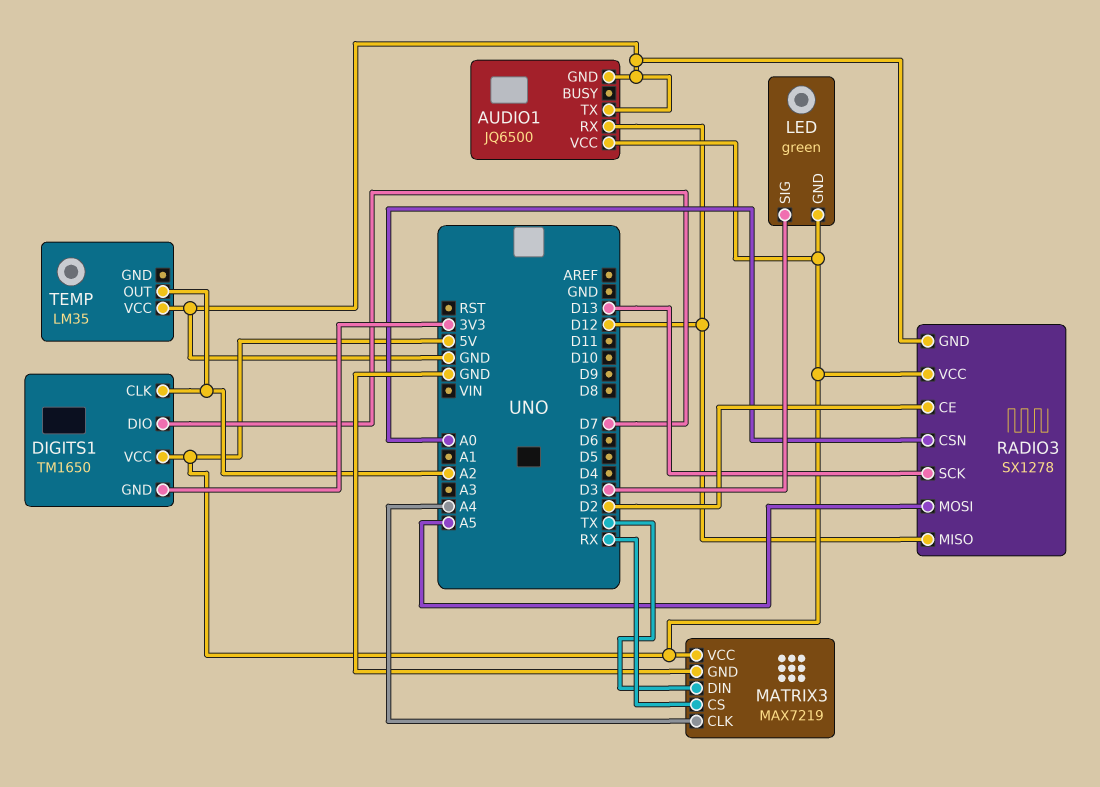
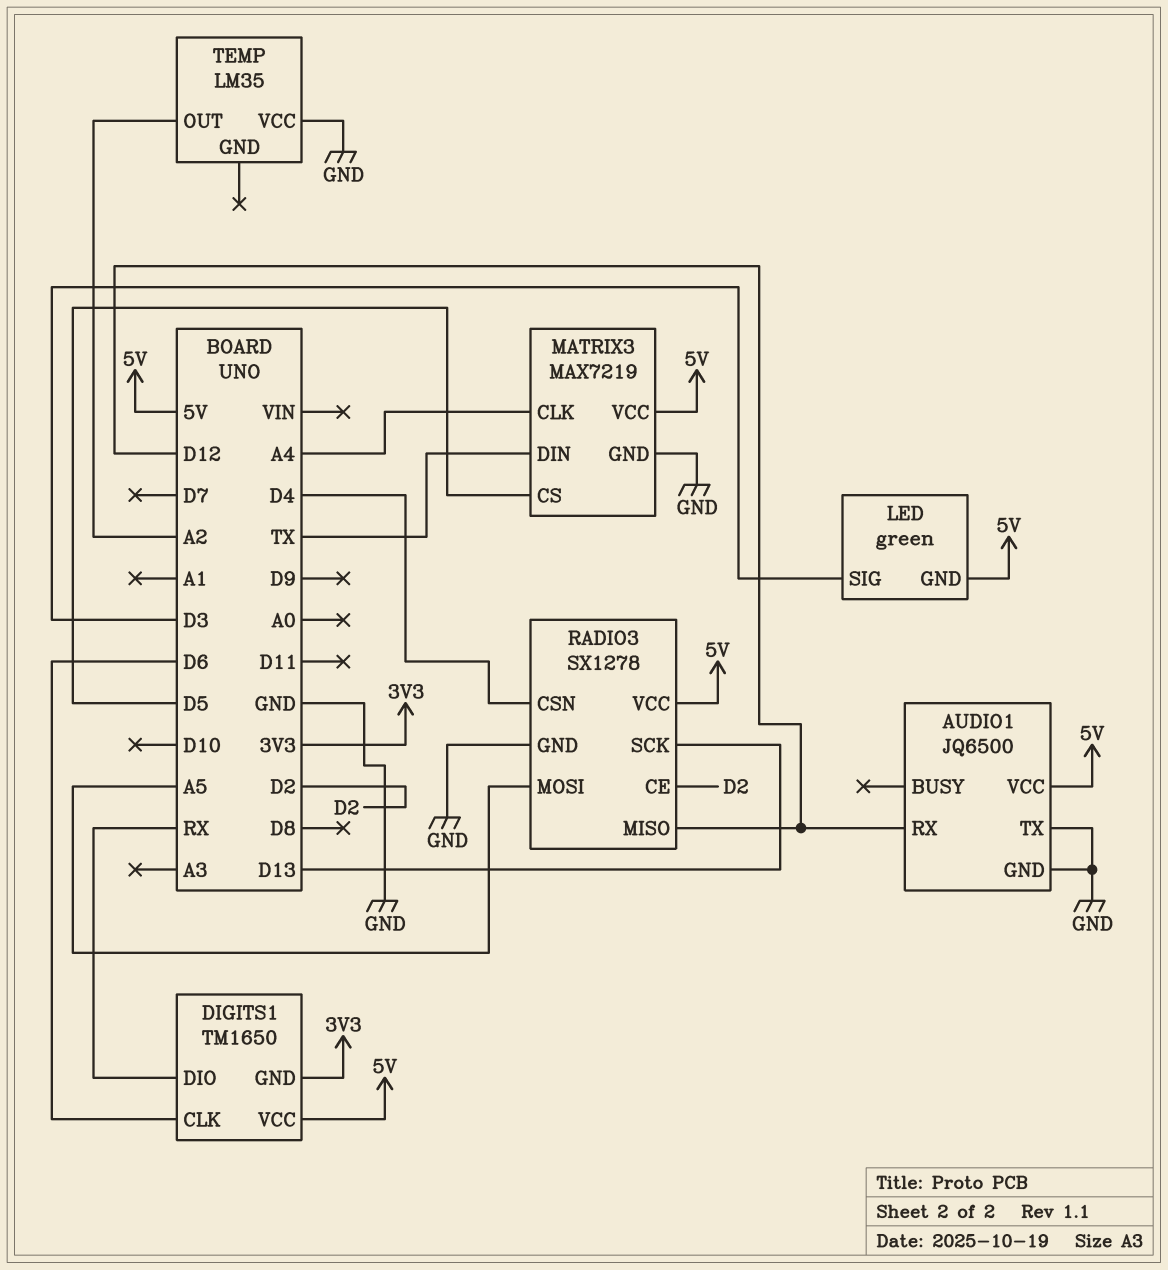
DIGITS1 pin CLK: A2 -> D6
DIGITS1 pin DIO: D7 -> RX
MATRIX3 pin CS: RX -> D5
RADIO3 pin CSN: A0 -> D4

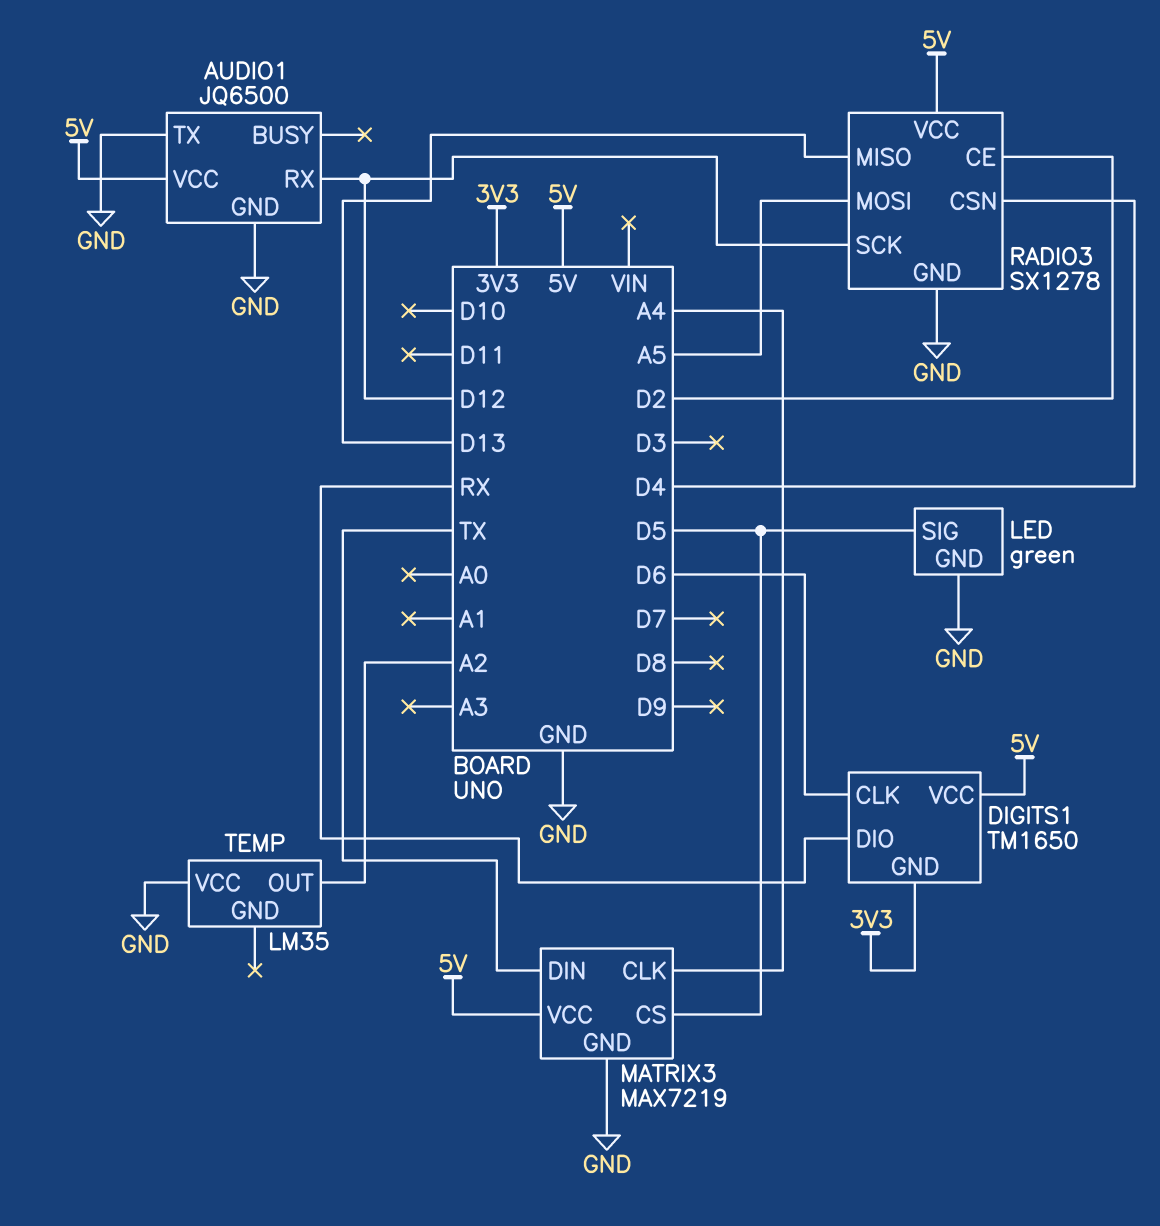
LED pin GND: 5V -> GND
LED pin SIG: D3 -> D5
RADIO3 pin MISO: D12 -> D13
RADIO3 pin SCK: D13 -> D12

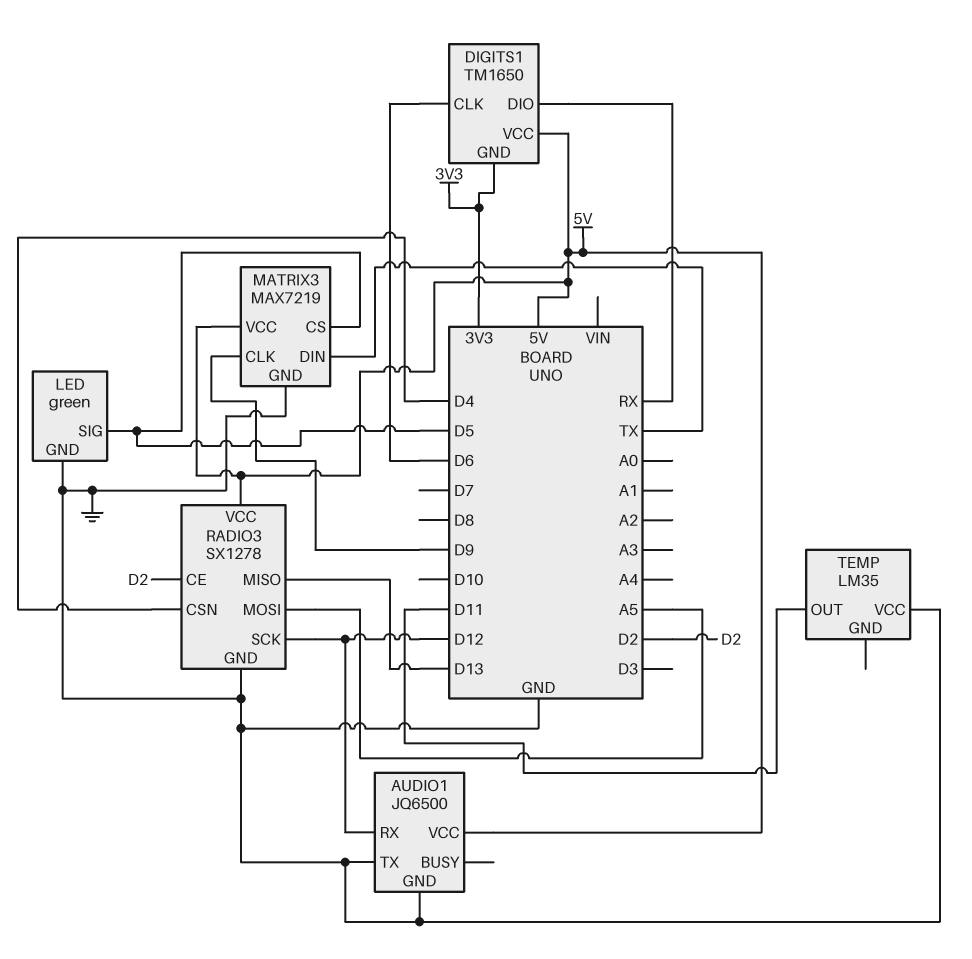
MATRIX3 pin CLK: A4 -> D9
TEMP pin OUT: A2 -> D11

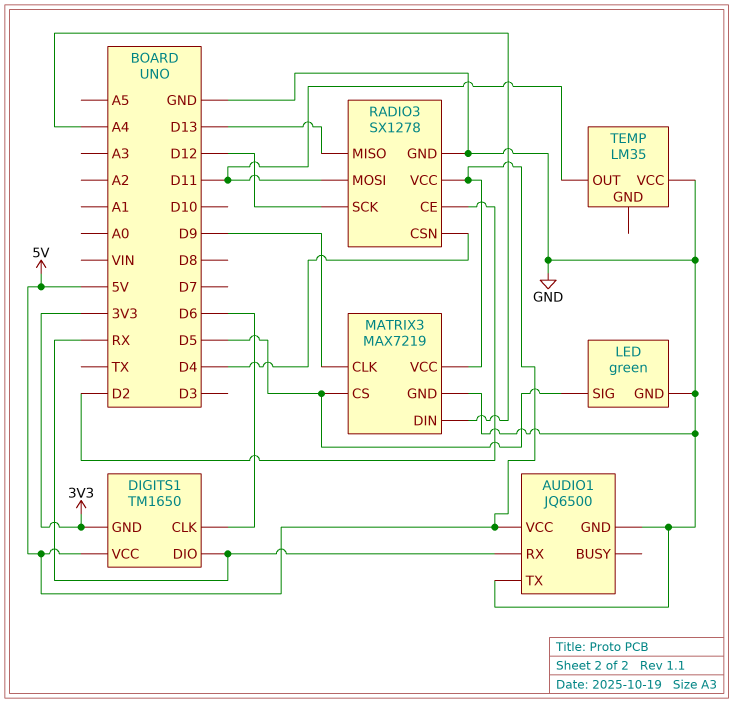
AUDIO1 pin RX: D12 -> RX
MATRIX3 pin DIN: TX -> A4
RADIO3 pin MOSI: A5 -> D11

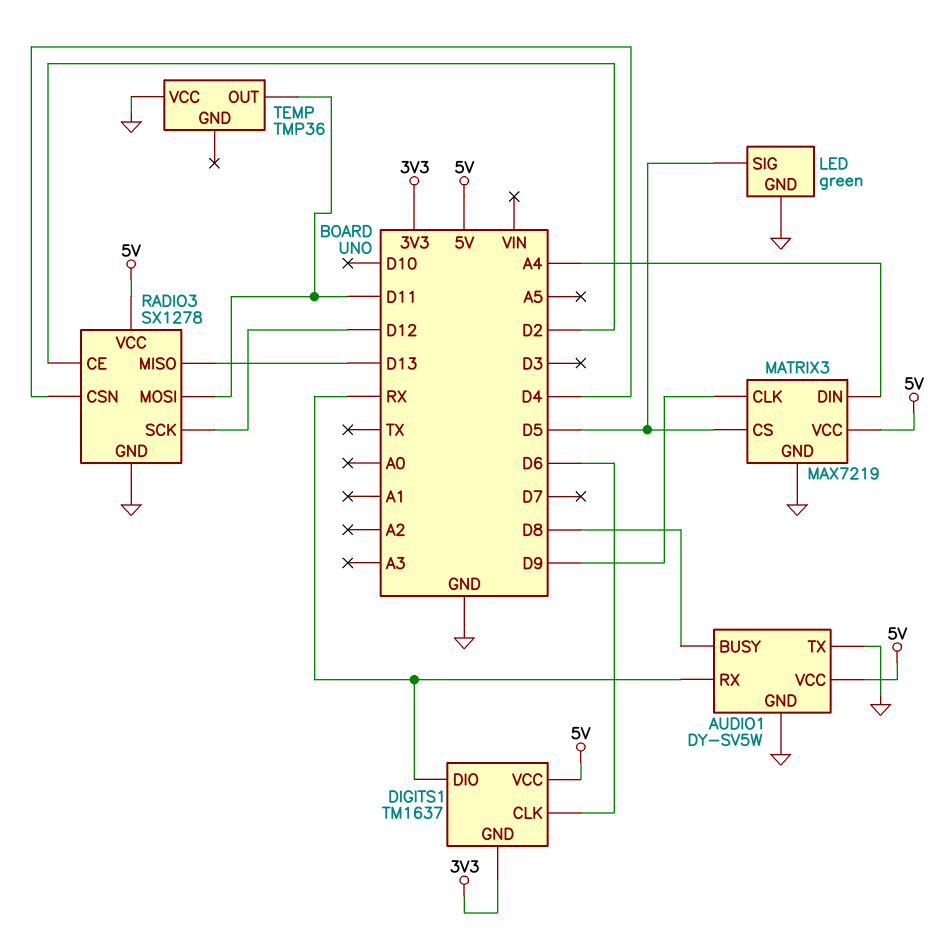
AUDIO1: JQ6500 -> DY-SV5W
AUDIO1 pin BUSY: none -> D8
DIGITS1: TM1650 -> TM1637
TEMP: LM35 -> TMP36

